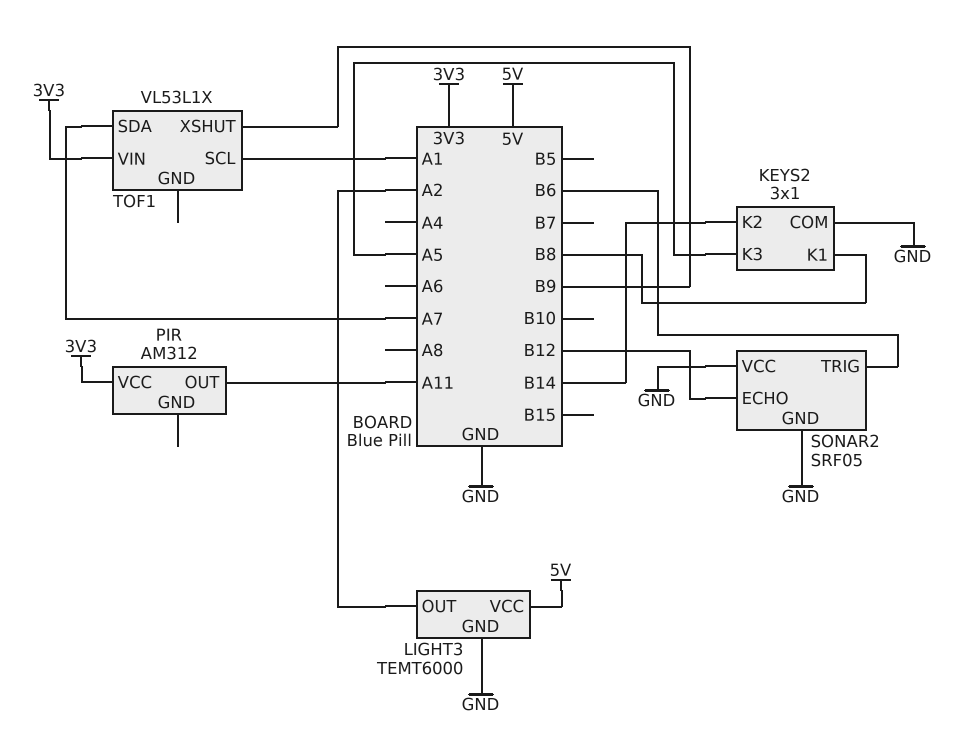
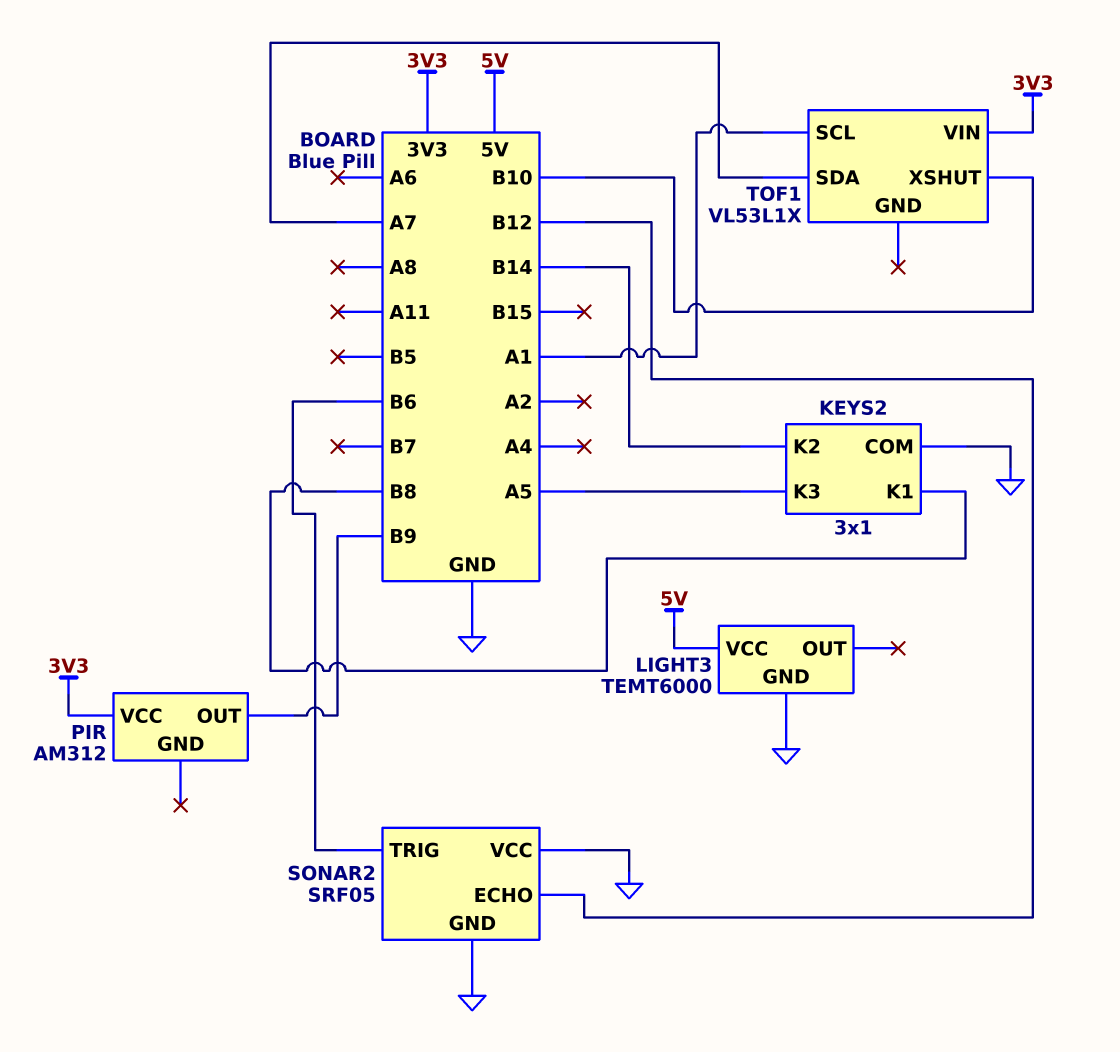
LIGHT3 pin OUT: A2 -> none
PIR pin OUT: A11 -> B9
TOF1 pin XSHUT: B9 -> B10

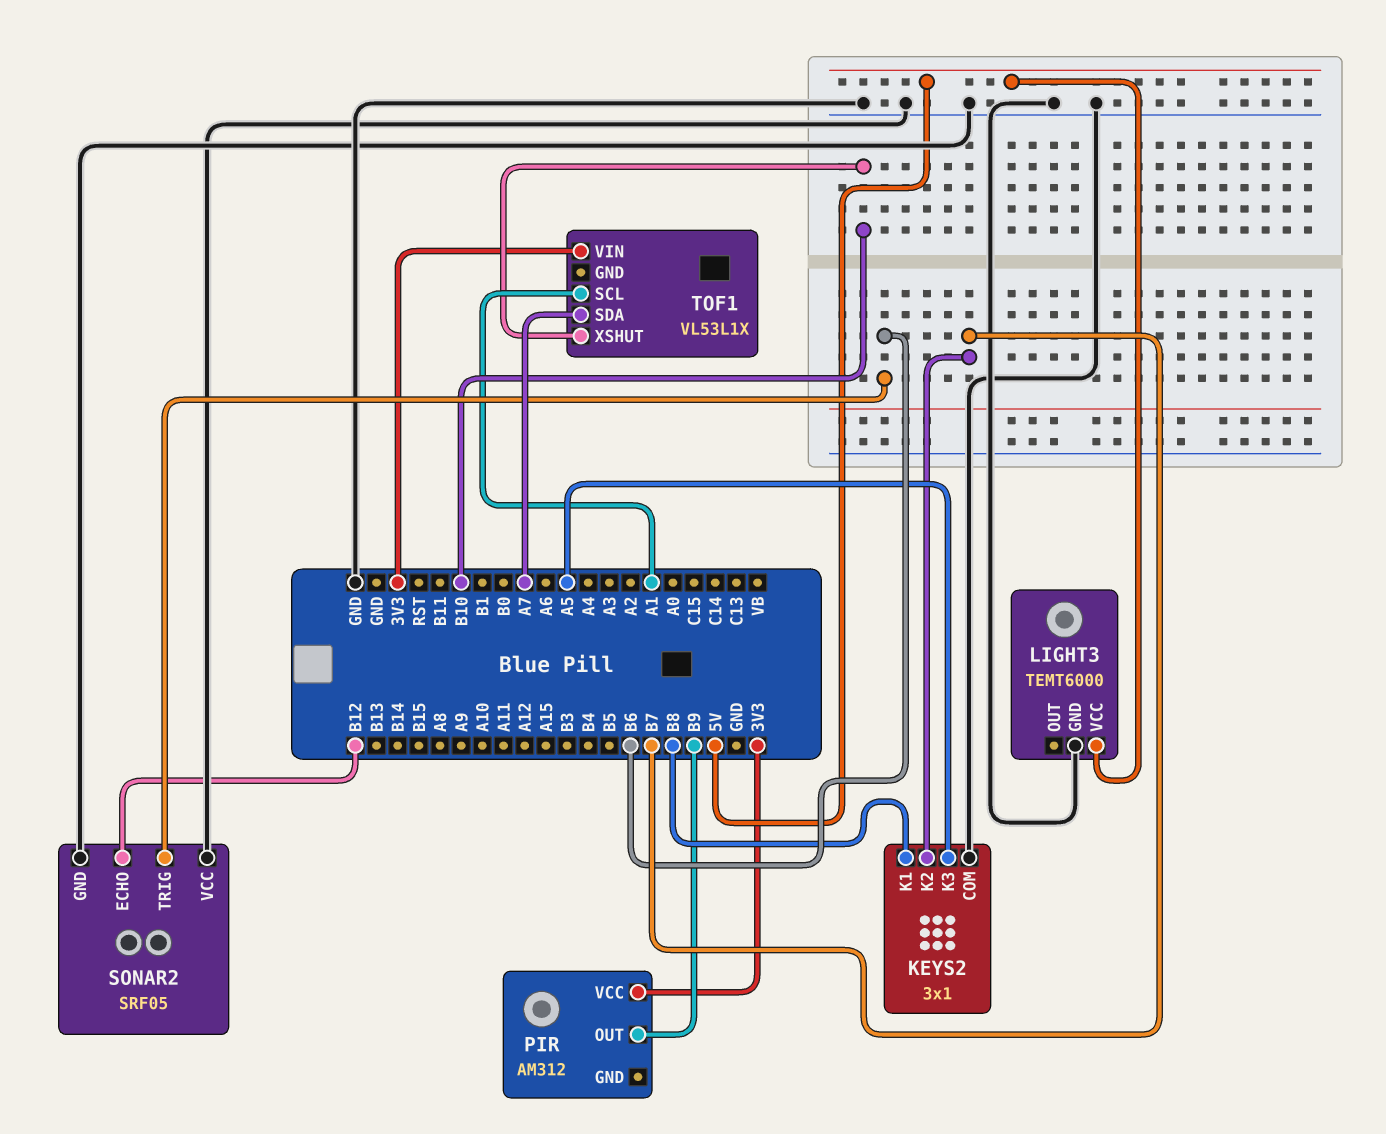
KEYS2 pin K2: B14 -> B7

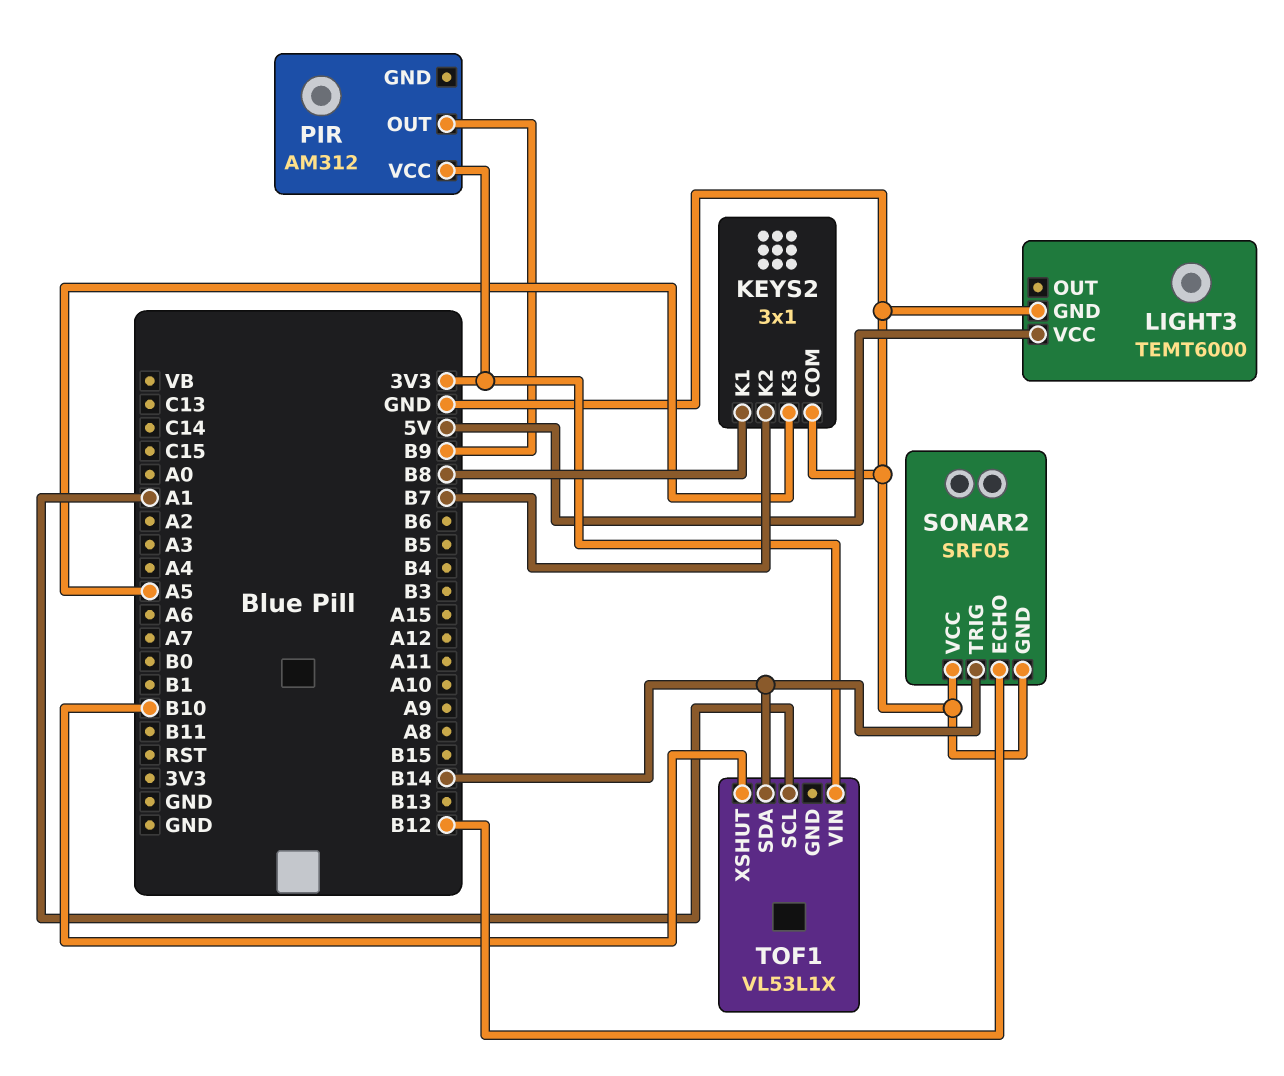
SONAR2 pin TRIG: B6 -> B14
TOF1 pin SDA: A7 -> B14

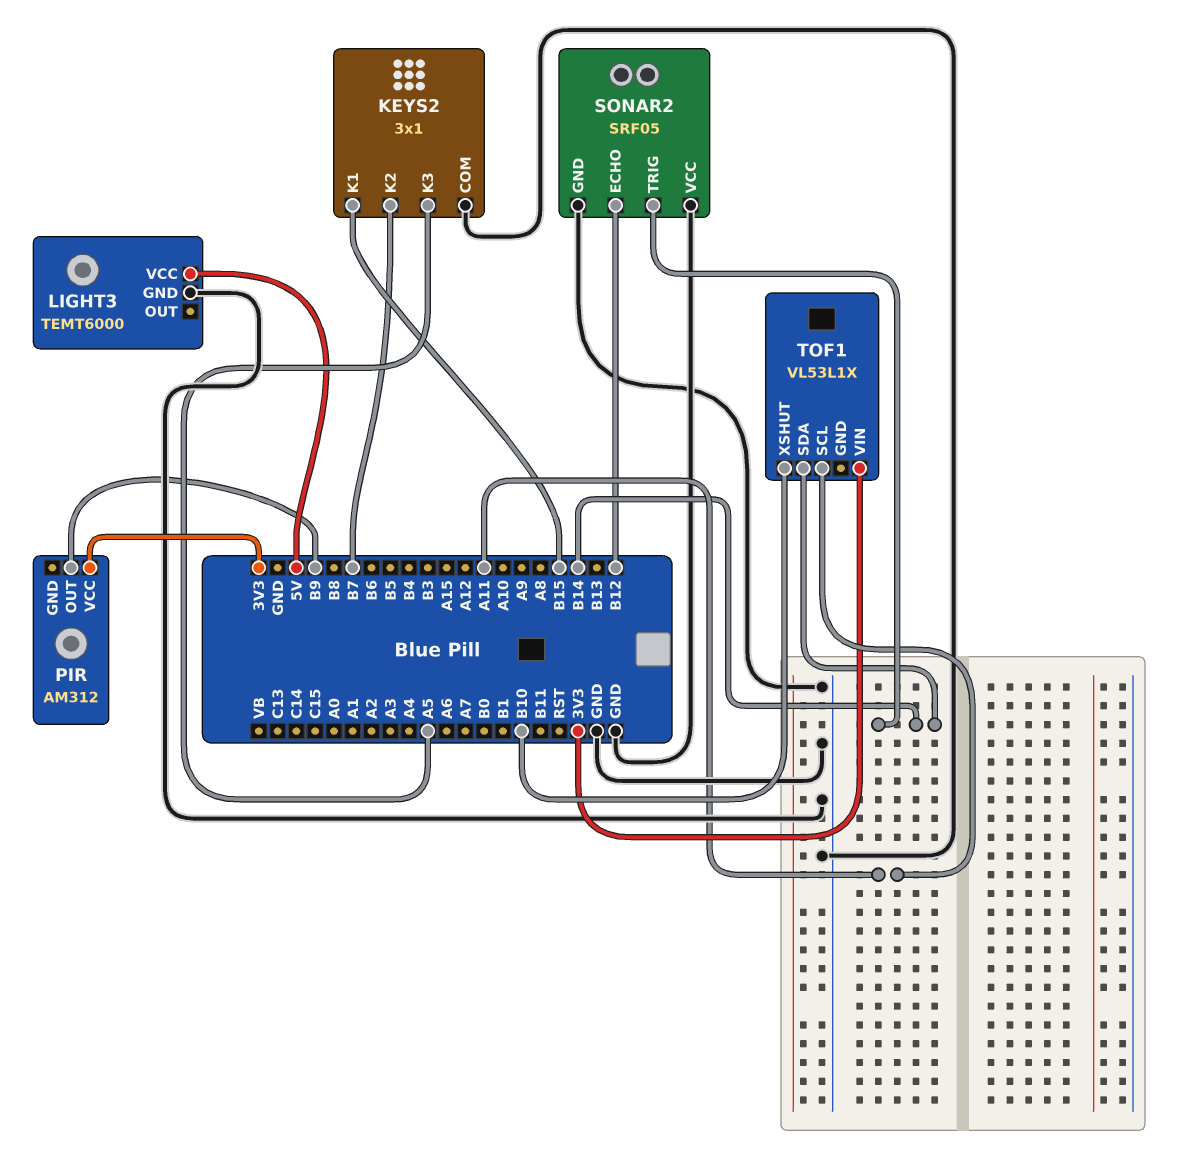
KEYS2 pin K1: B8 -> B15
TOF1 pin SCL: A1 -> A11

